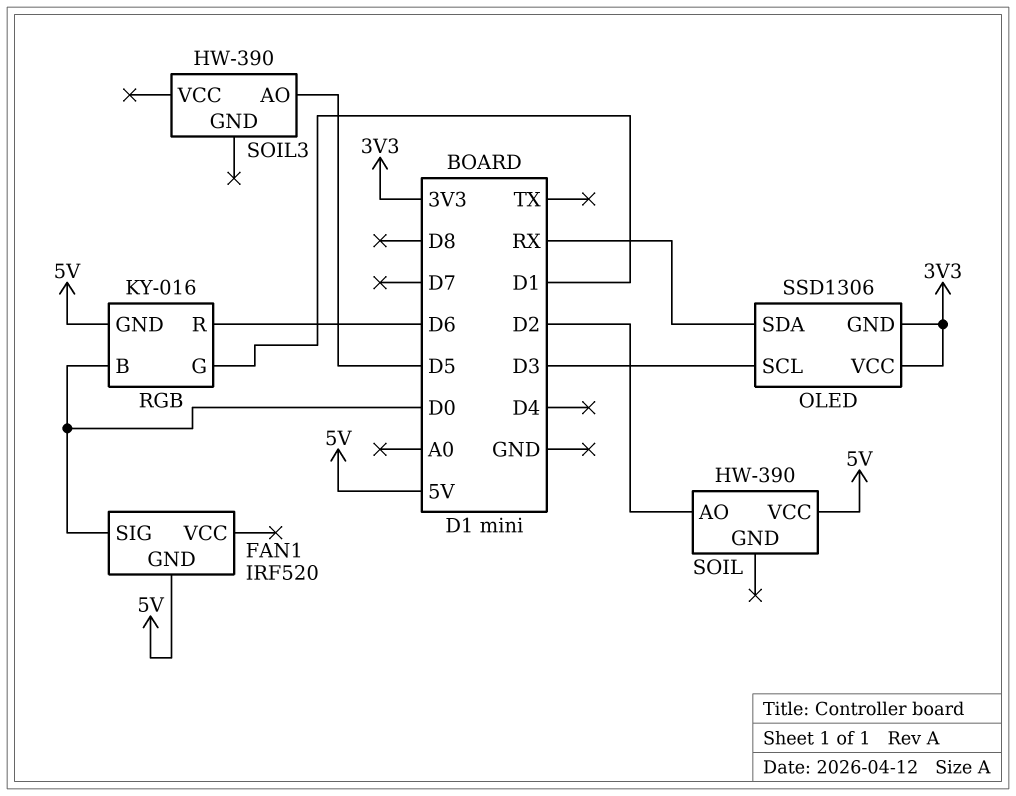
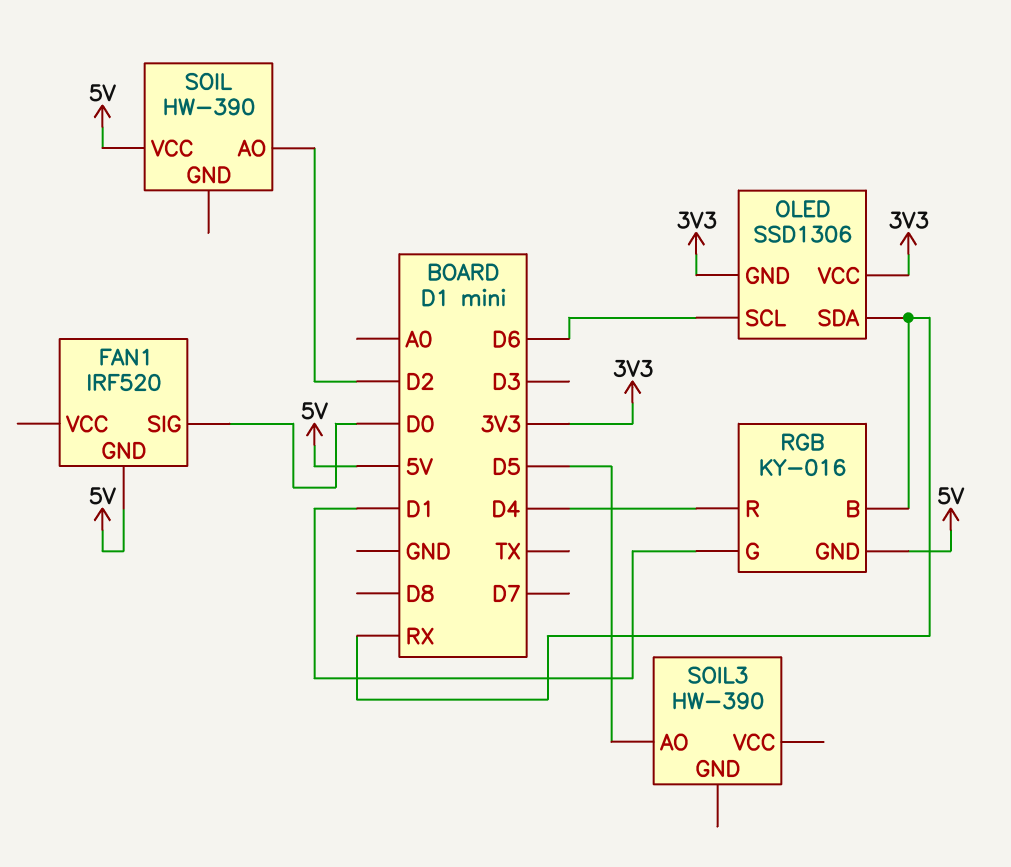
OLED pin SCL: D3 -> D6
RGB pin B: D0 -> RX
RGB pin R: D6 -> D4

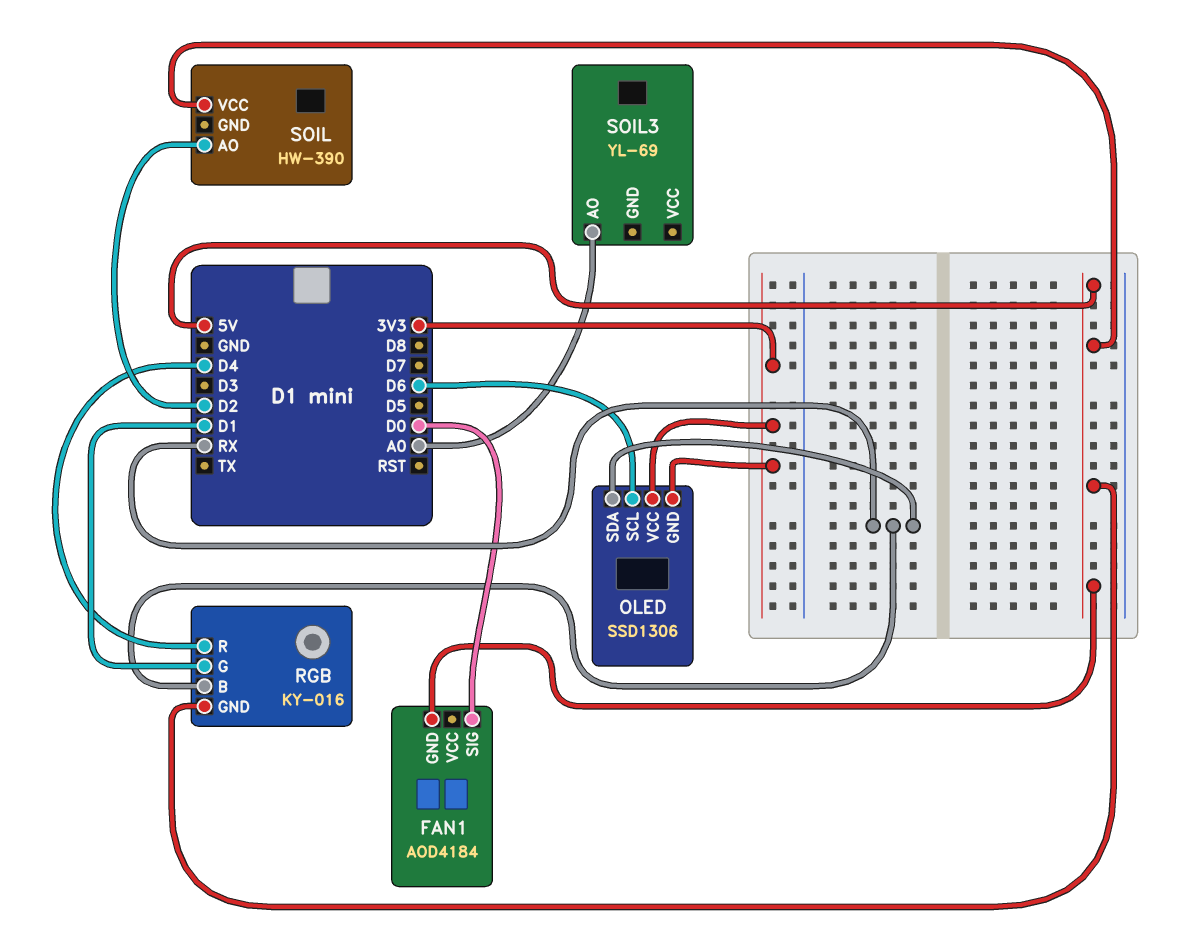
FAN1: IRF520 -> AOD4184
SOIL3: HW-390 -> YL-69
SOIL3 pin AO: D5 -> A0

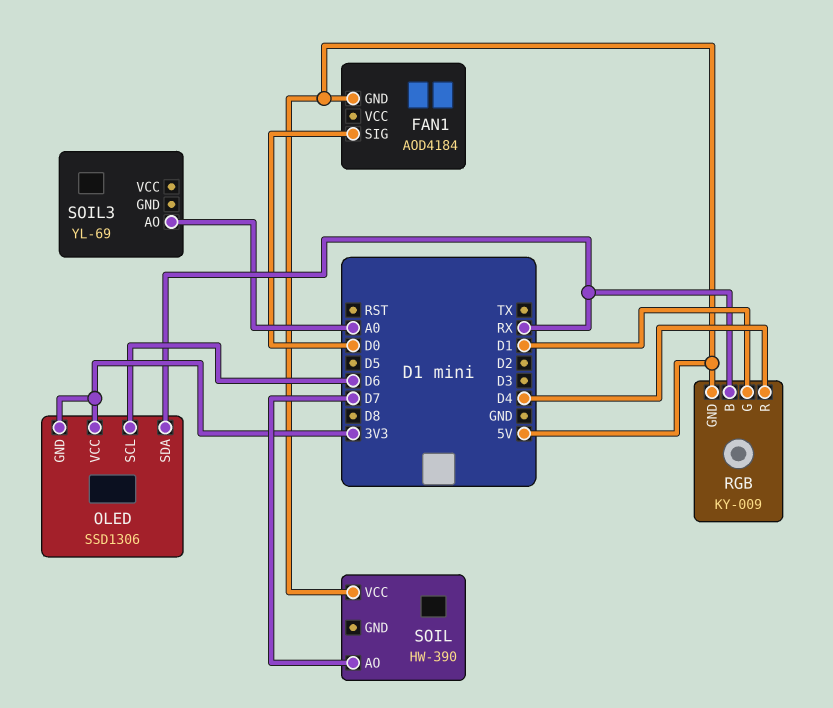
RGB: KY-016 -> KY-009
SOIL pin AO: D2 -> D7

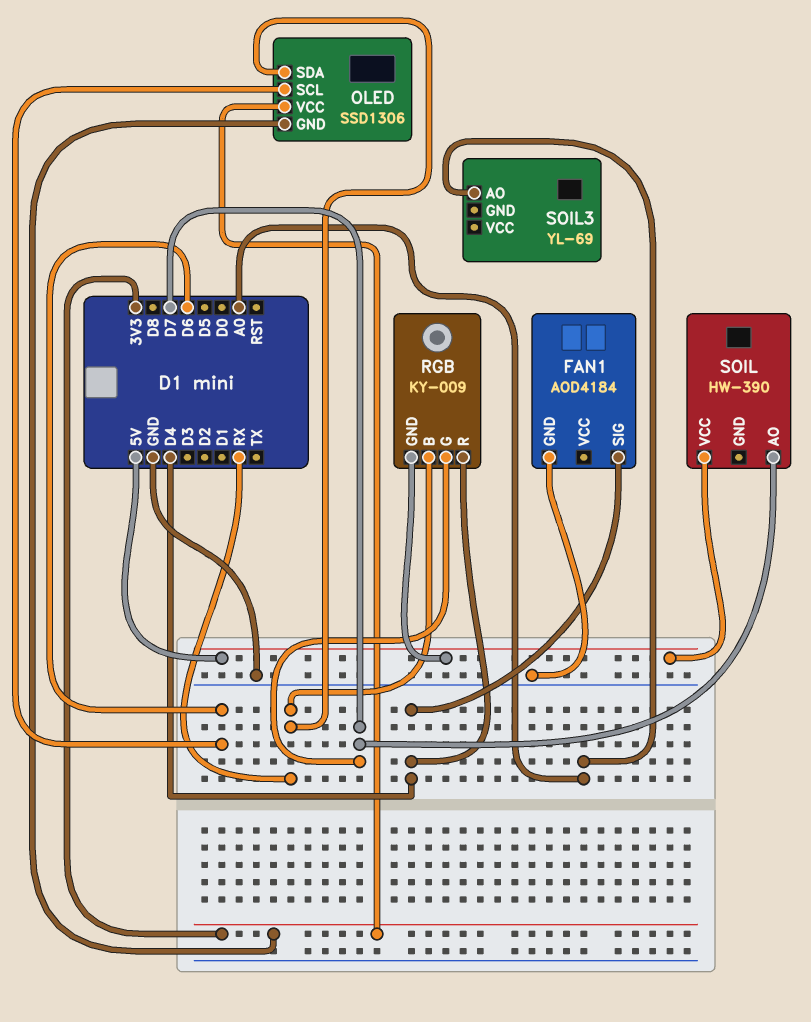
FAN1 pin GND: 5V -> GND
FAN1 pin SIG: D0 -> D4
RGB pin G: D1 -> D7

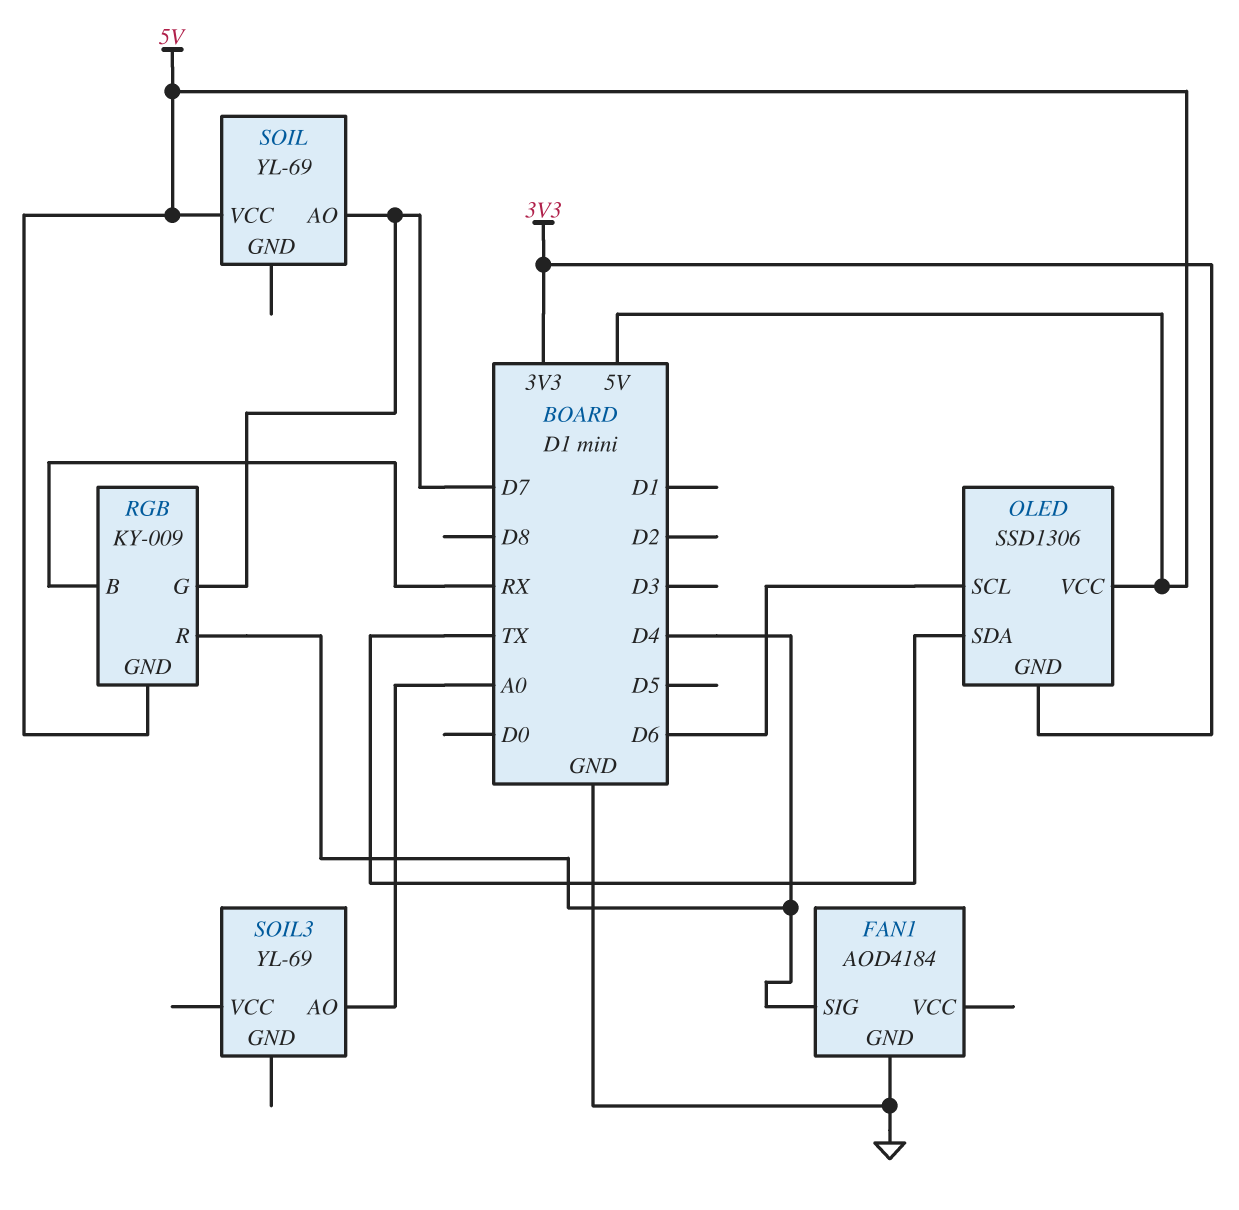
OLED pin SDA: RX -> TX
OLED pin VCC: 3V3 -> 5V
SOIL: HW-390 -> YL-69

